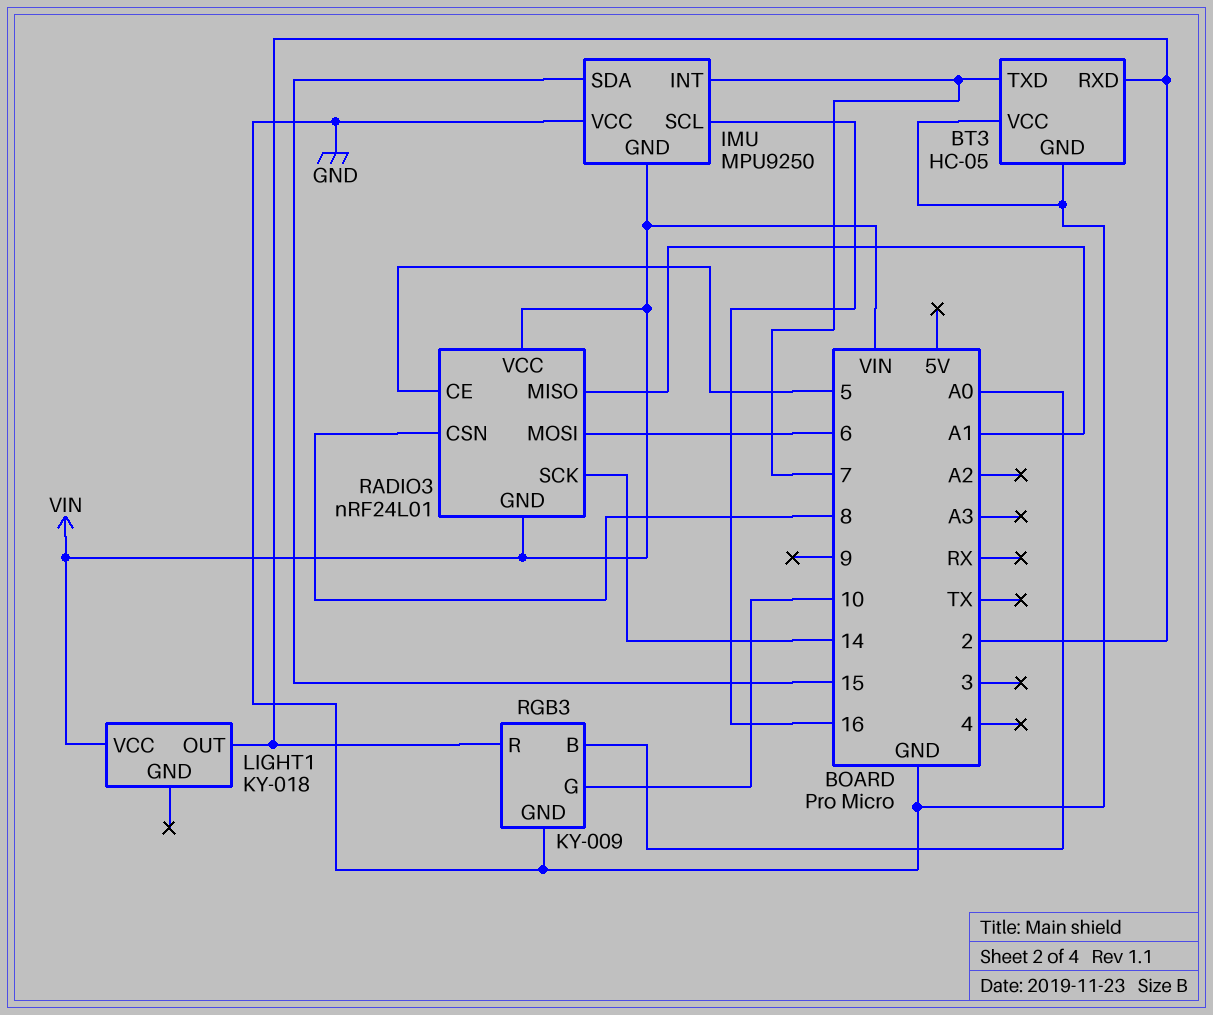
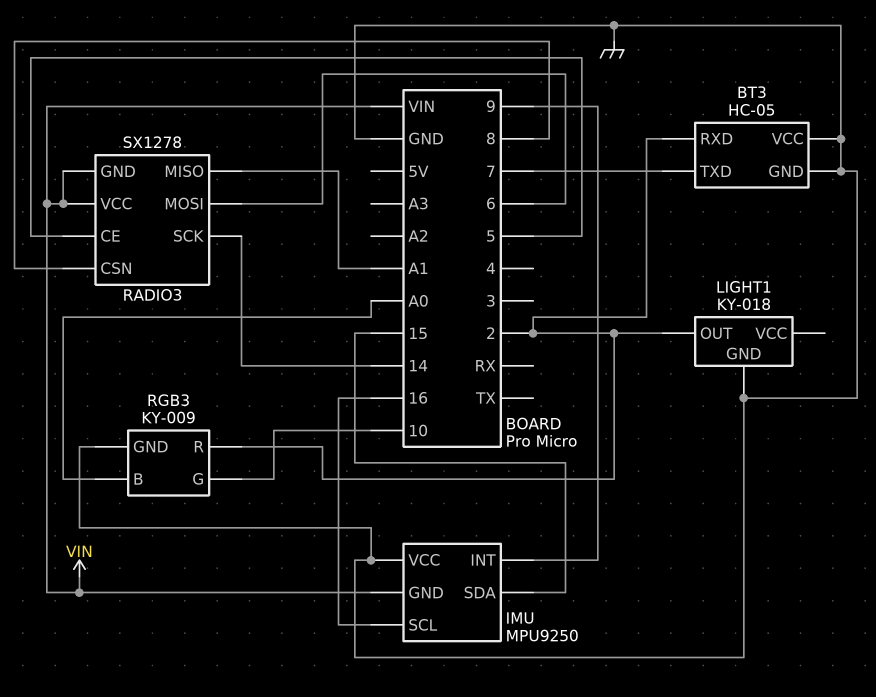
IMU pin INT: 7 -> 9
LIGHT1 pin GND: none -> GND
LIGHT1 pin VCC: VIN -> none
RADIO3: nRF24L01 -> SX1278

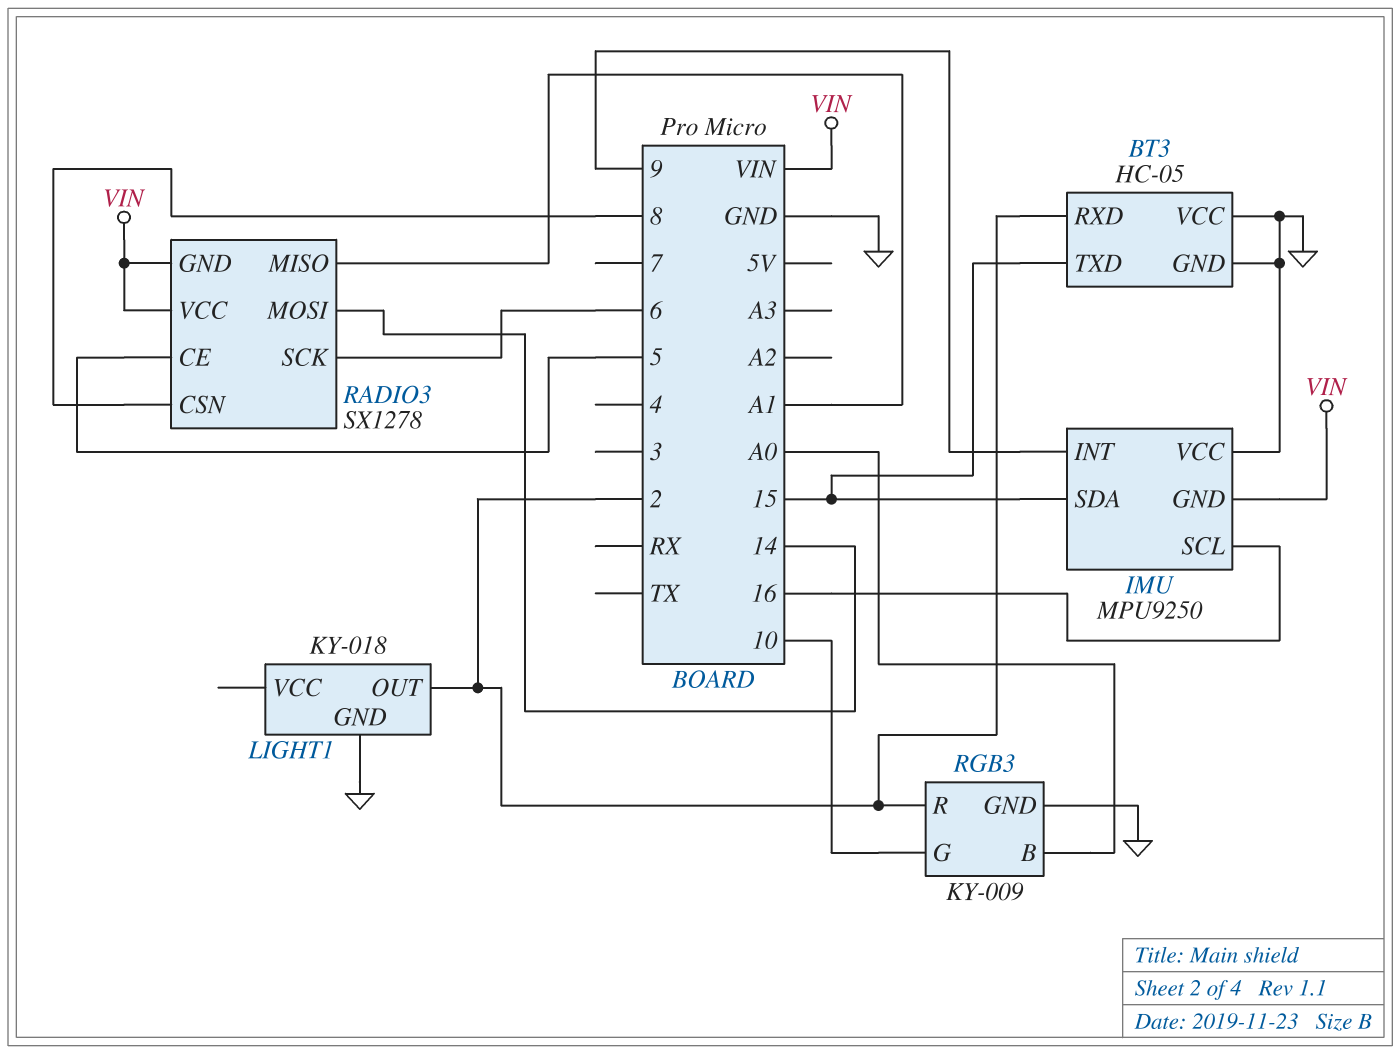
BT3 pin TXD: 7 -> 15
RADIO3 pin MOSI: 6 -> 14
RADIO3 pin SCK: 14 -> 6

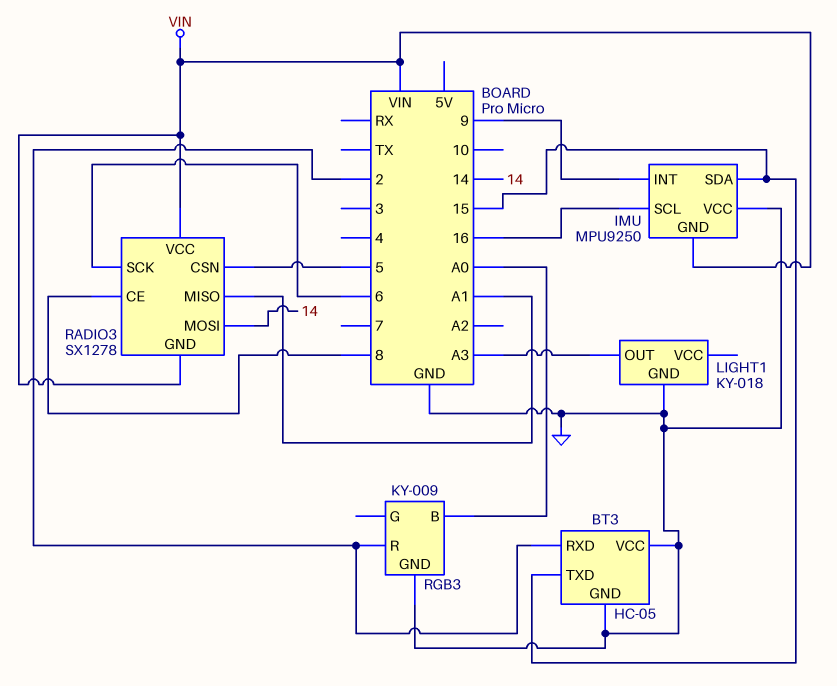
LIGHT1 pin OUT: 2 -> A3
RADIO3 pin CE: 5 -> 8
RADIO3 pin CSN: 8 -> 5
RGB3 pin G: 10 -> none

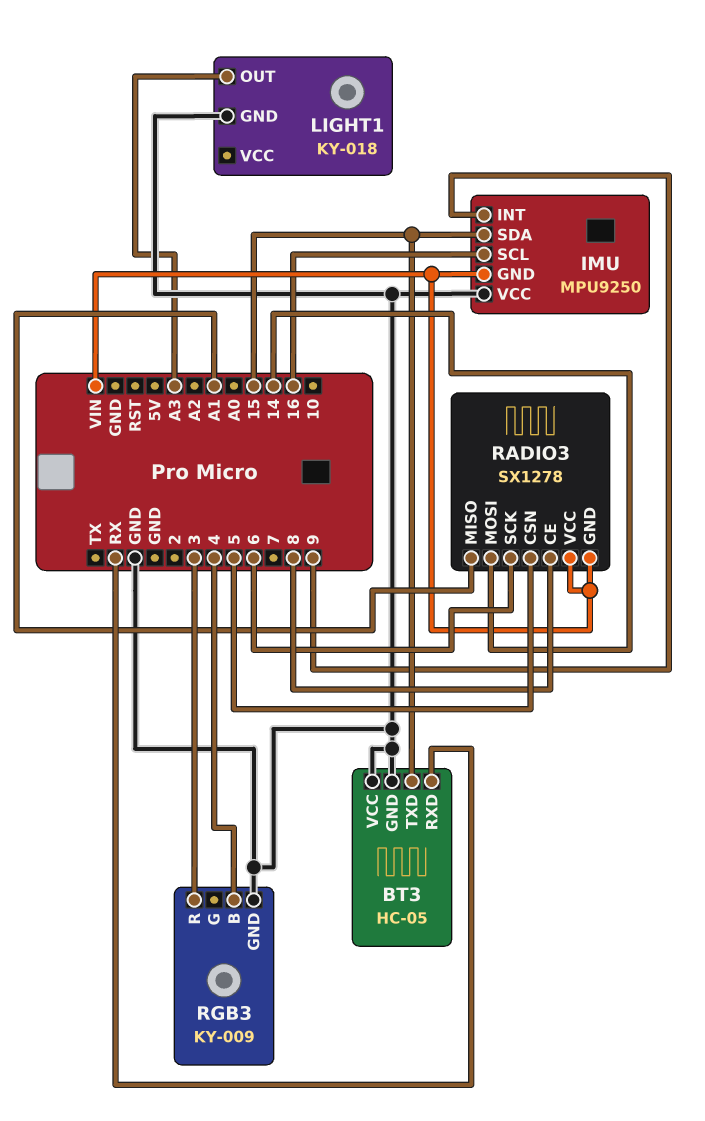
BT3 pin RXD: 2 -> RX
RGB3 pin B: A0 -> 4
RGB3 pin R: 2 -> 3

